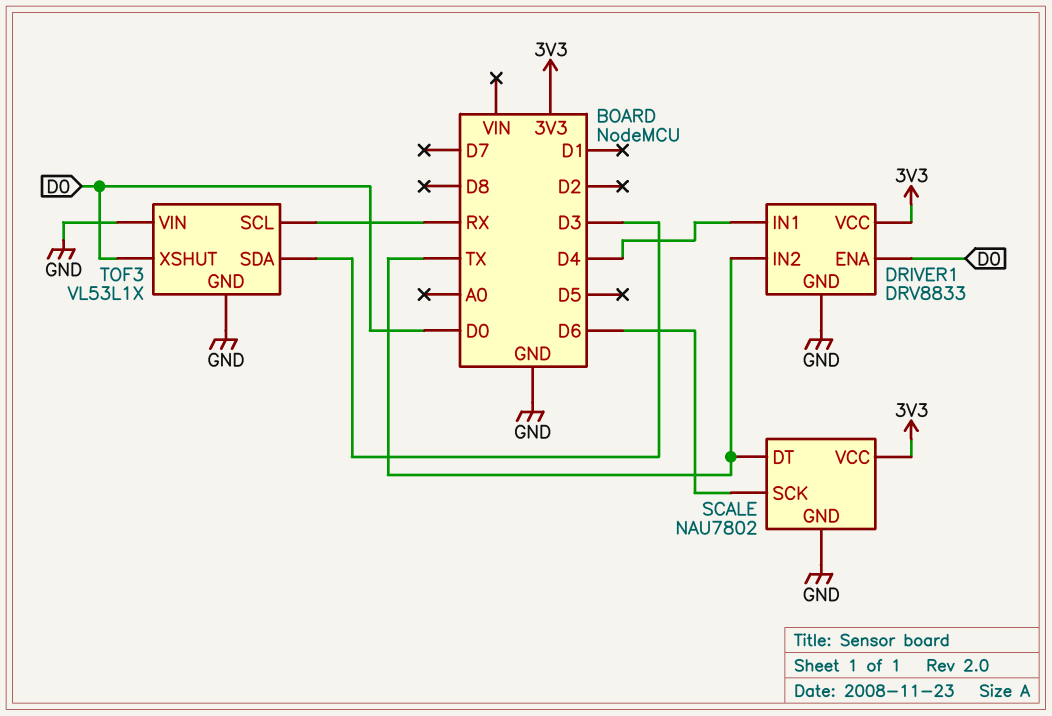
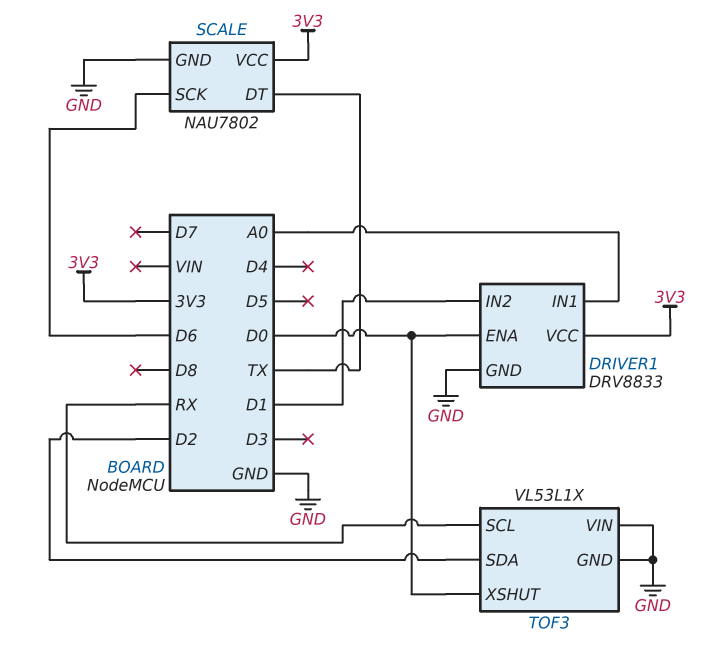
DRIVER1 pin IN1: D4 -> A0
DRIVER1 pin IN2: TX -> D1
TOF3 pin SDA: D3 -> D2

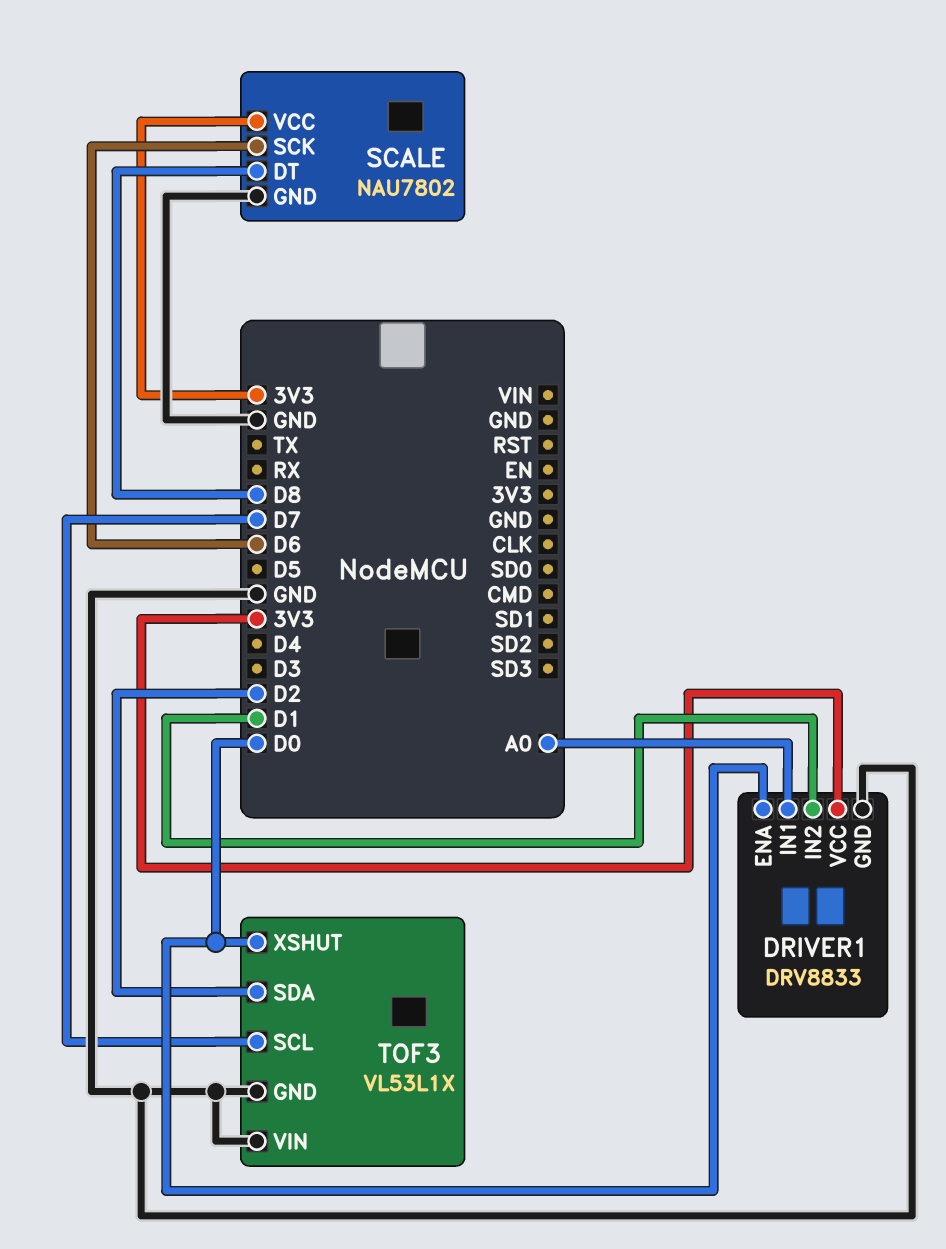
SCALE pin DT: TX -> D8
TOF3 pin SCL: RX -> D7

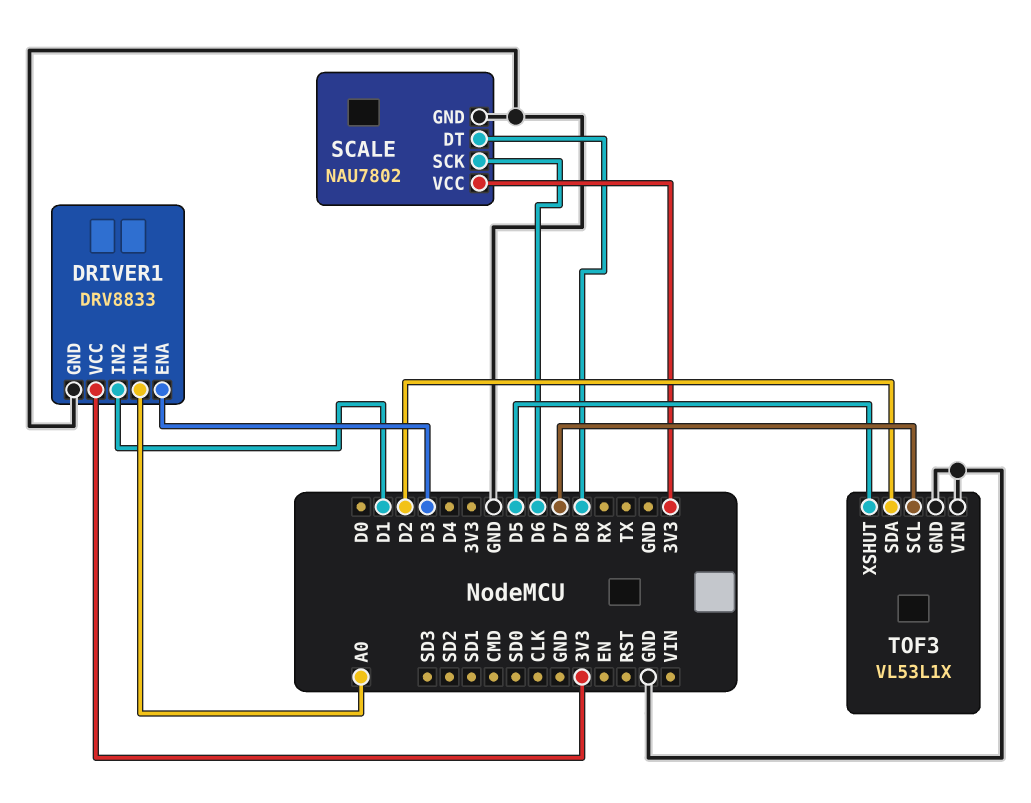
DRIVER1 pin ENA: D0 -> D3
TOF3 pin XSHUT: D0 -> D5

